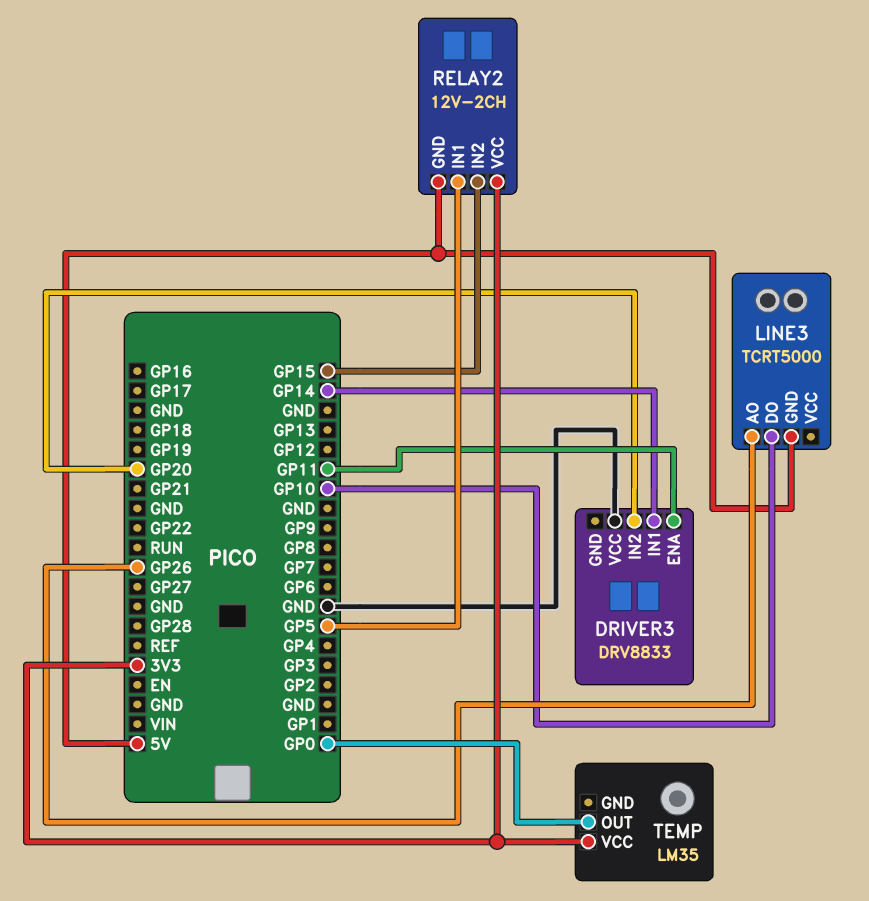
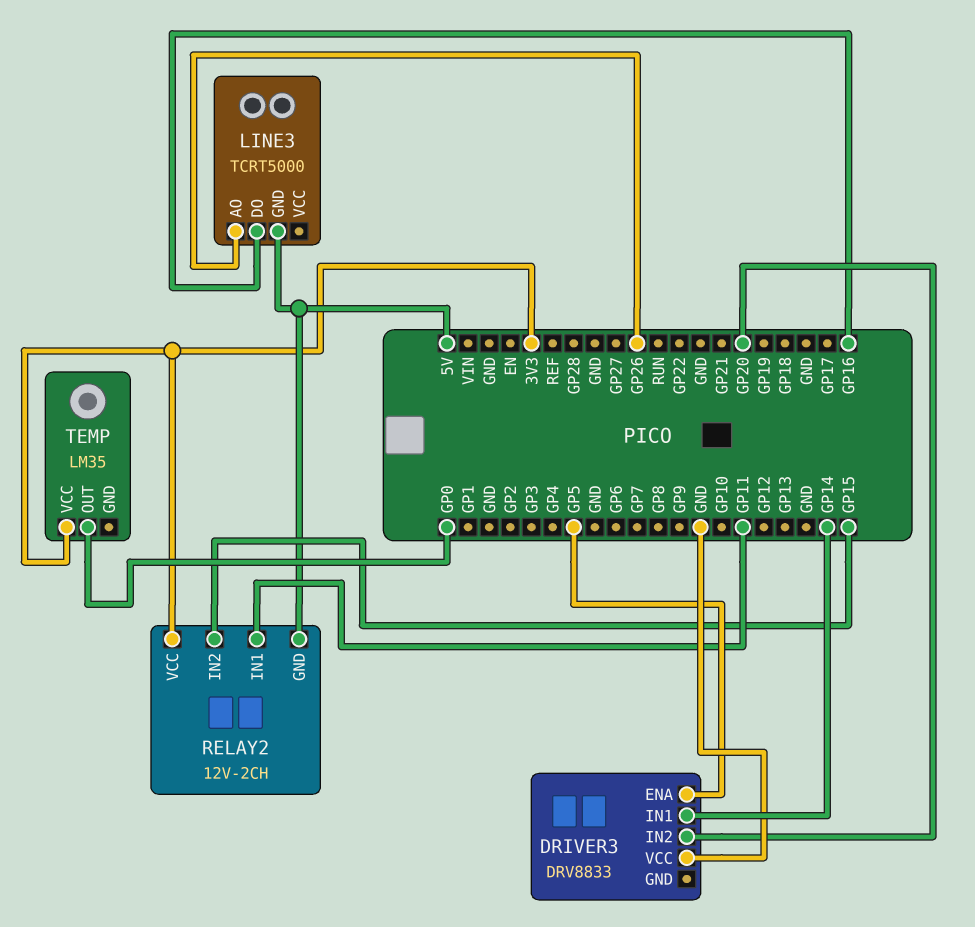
DRIVER3 pin ENA: GP11 -> GP5
LINE3 pin DO: GP10 -> GP16
RELAY2 pin IN1: GP5 -> GP11

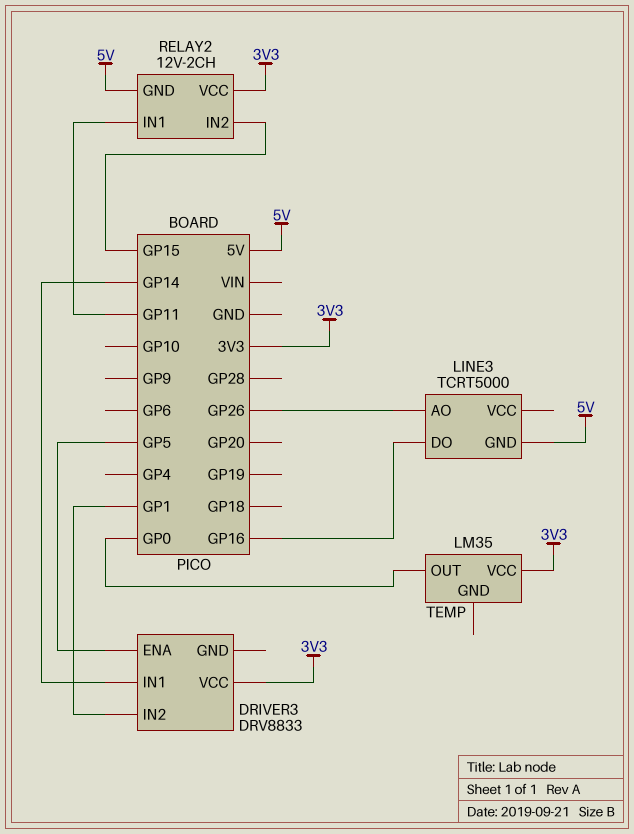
DRIVER3 pin IN2: GP20 -> GP1
DRIVER3 pin VCC: GND -> 3V3

